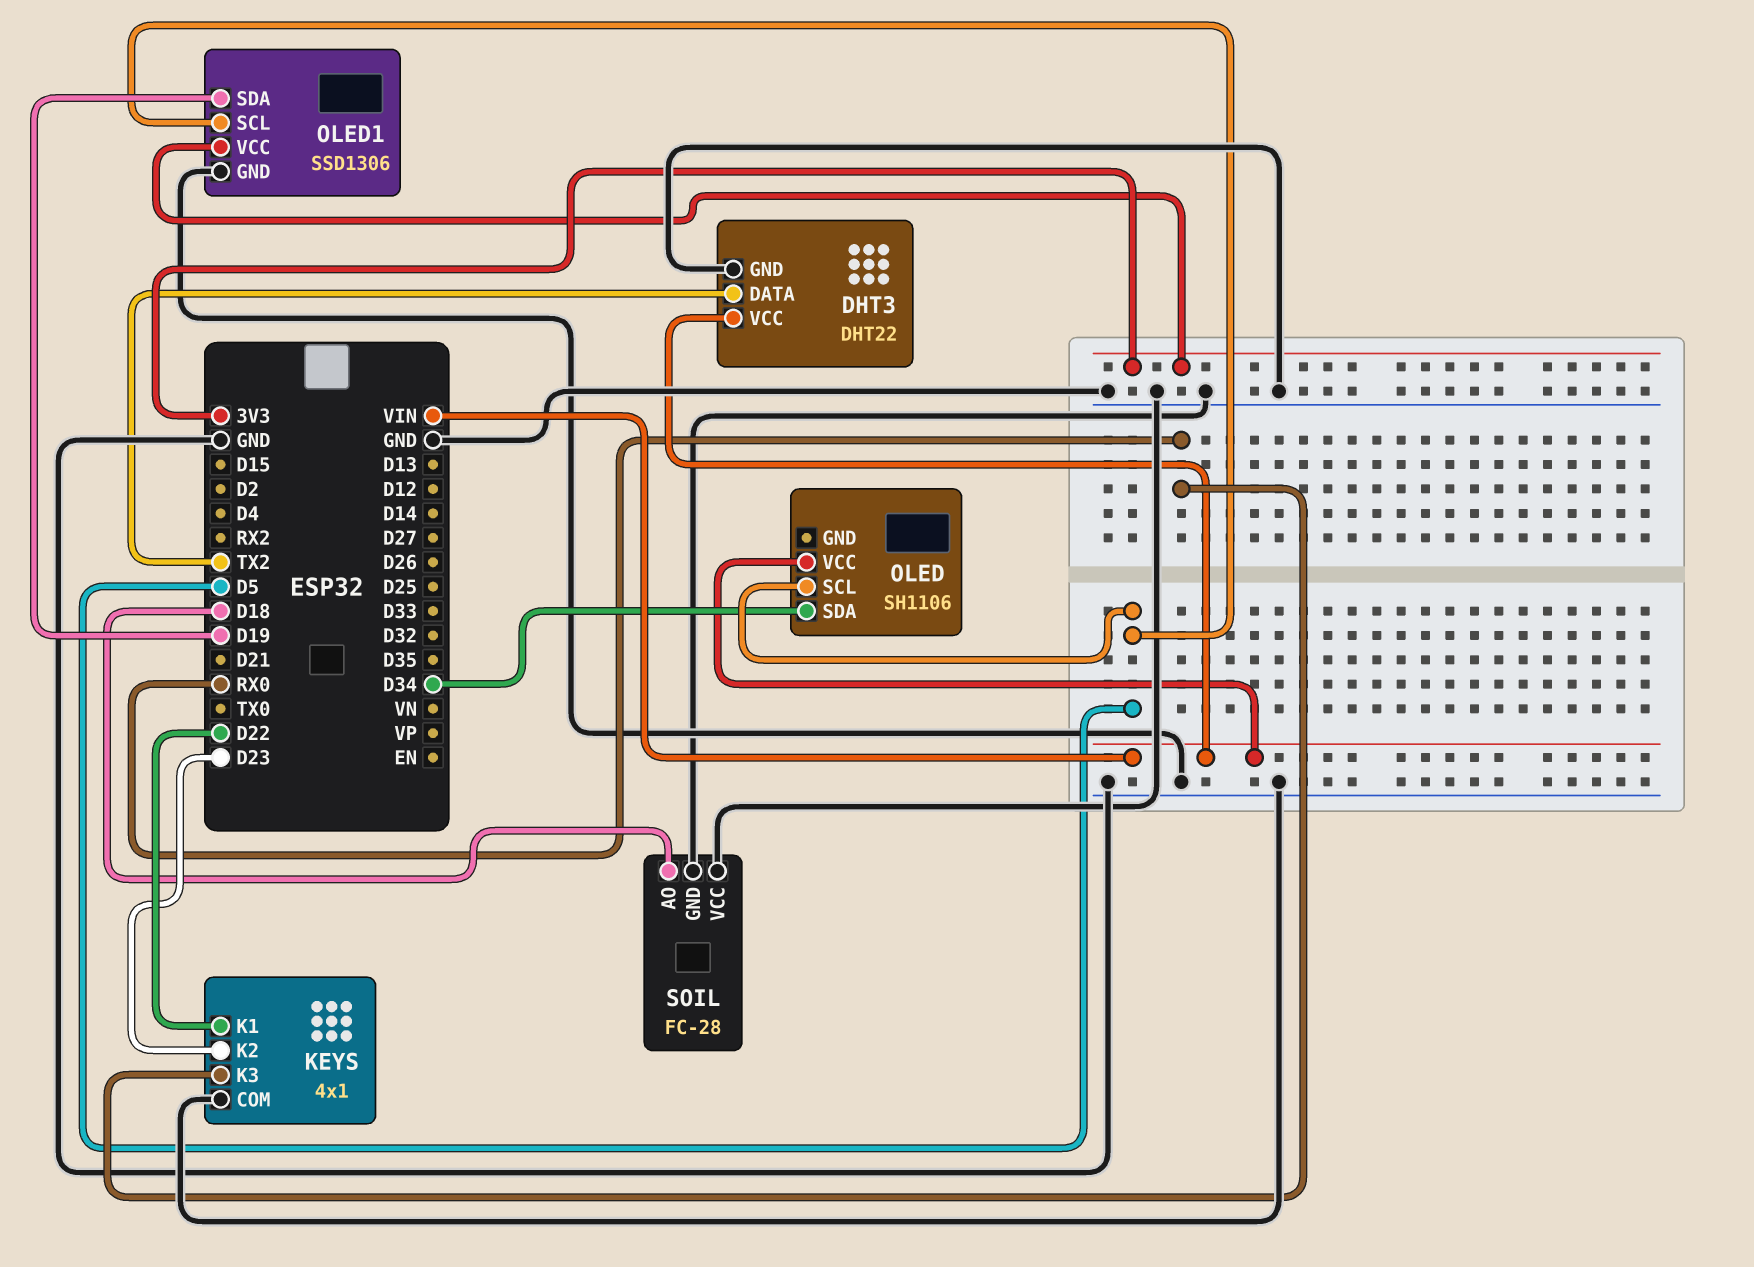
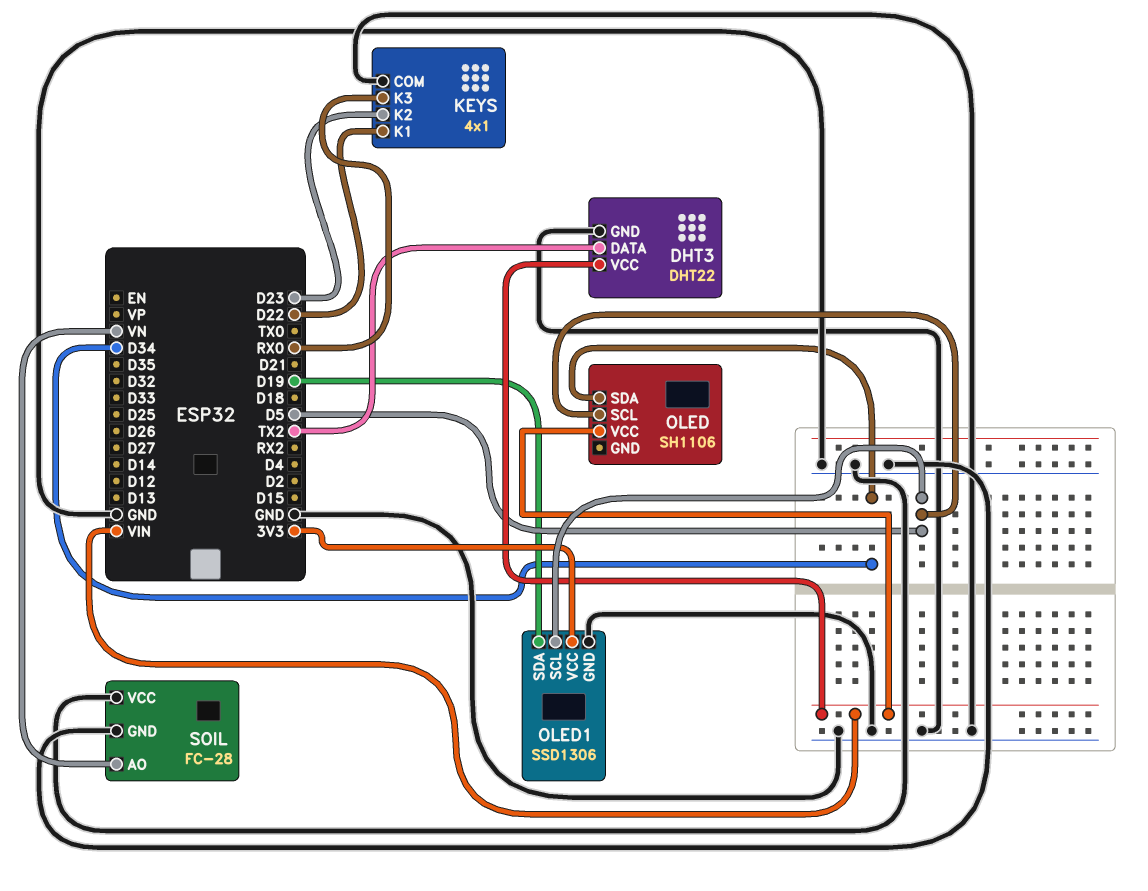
SOIL pin AO: D18 -> VN

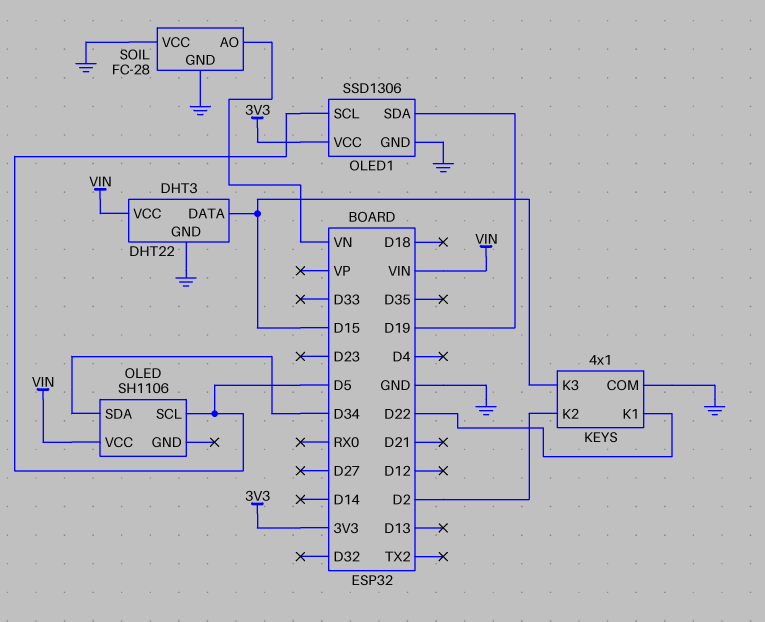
DHT3 pin DATA: TX2 -> D15
KEYS pin K2: D23 -> D2
KEYS pin K3: RX0 -> D15

